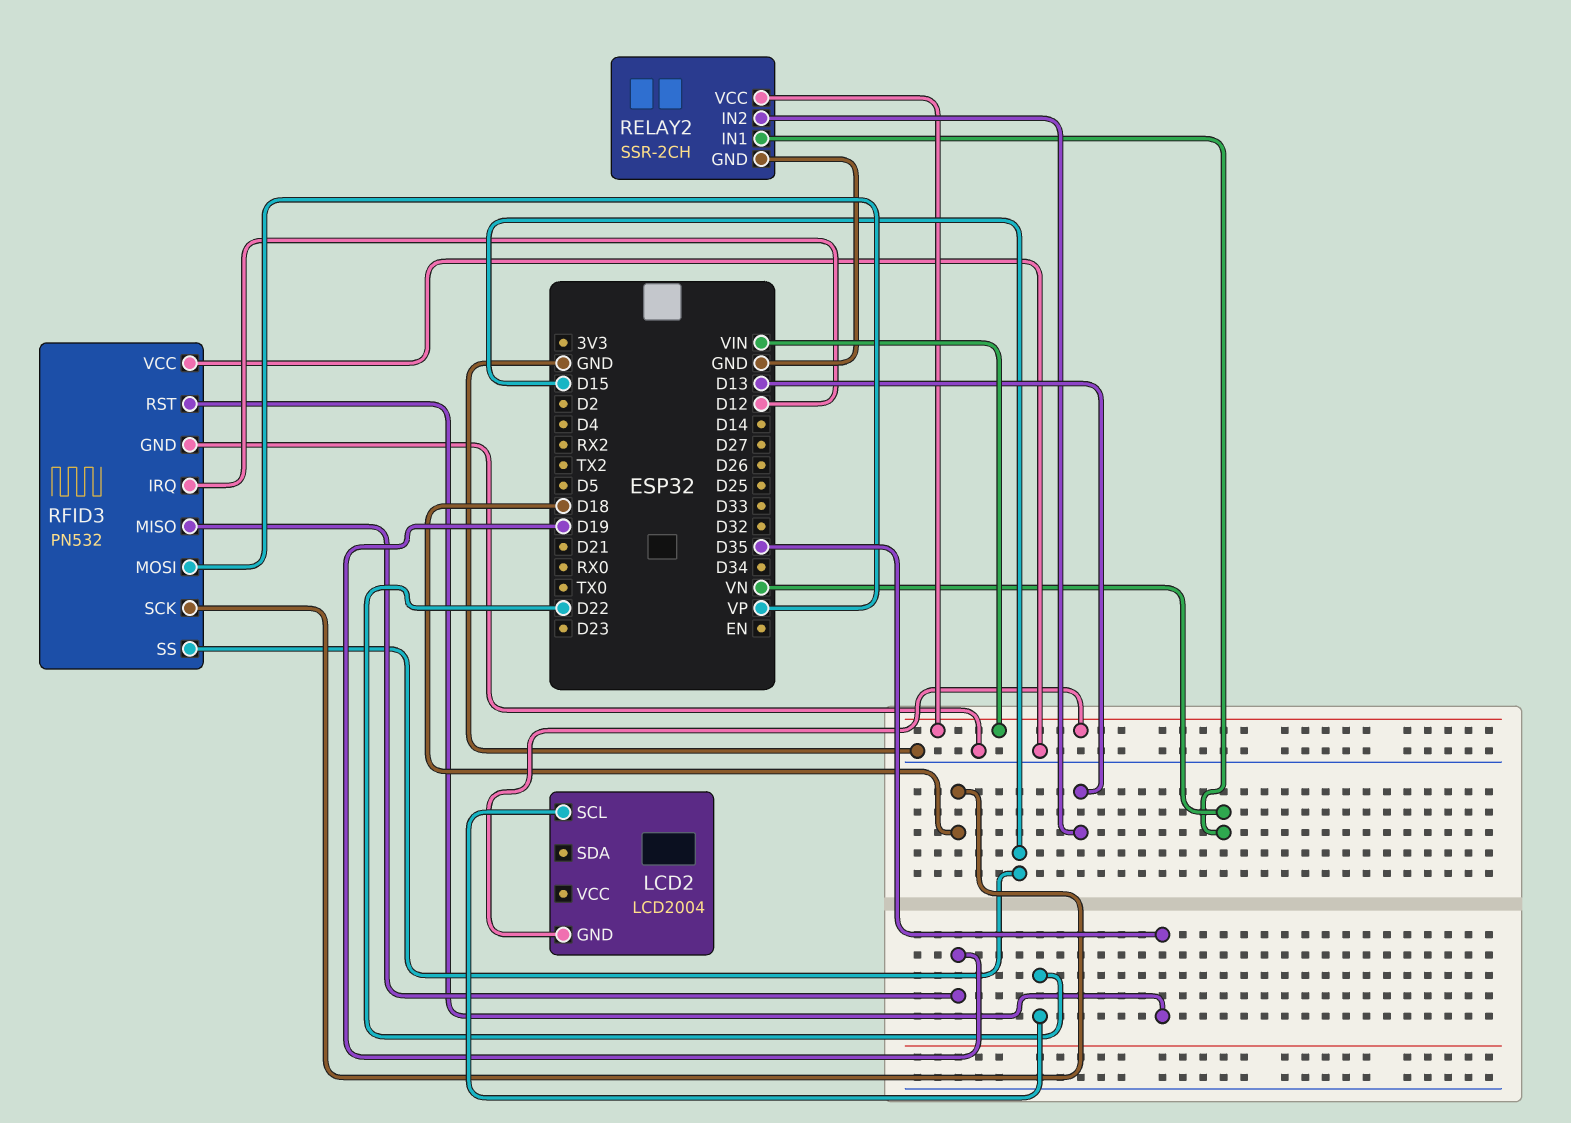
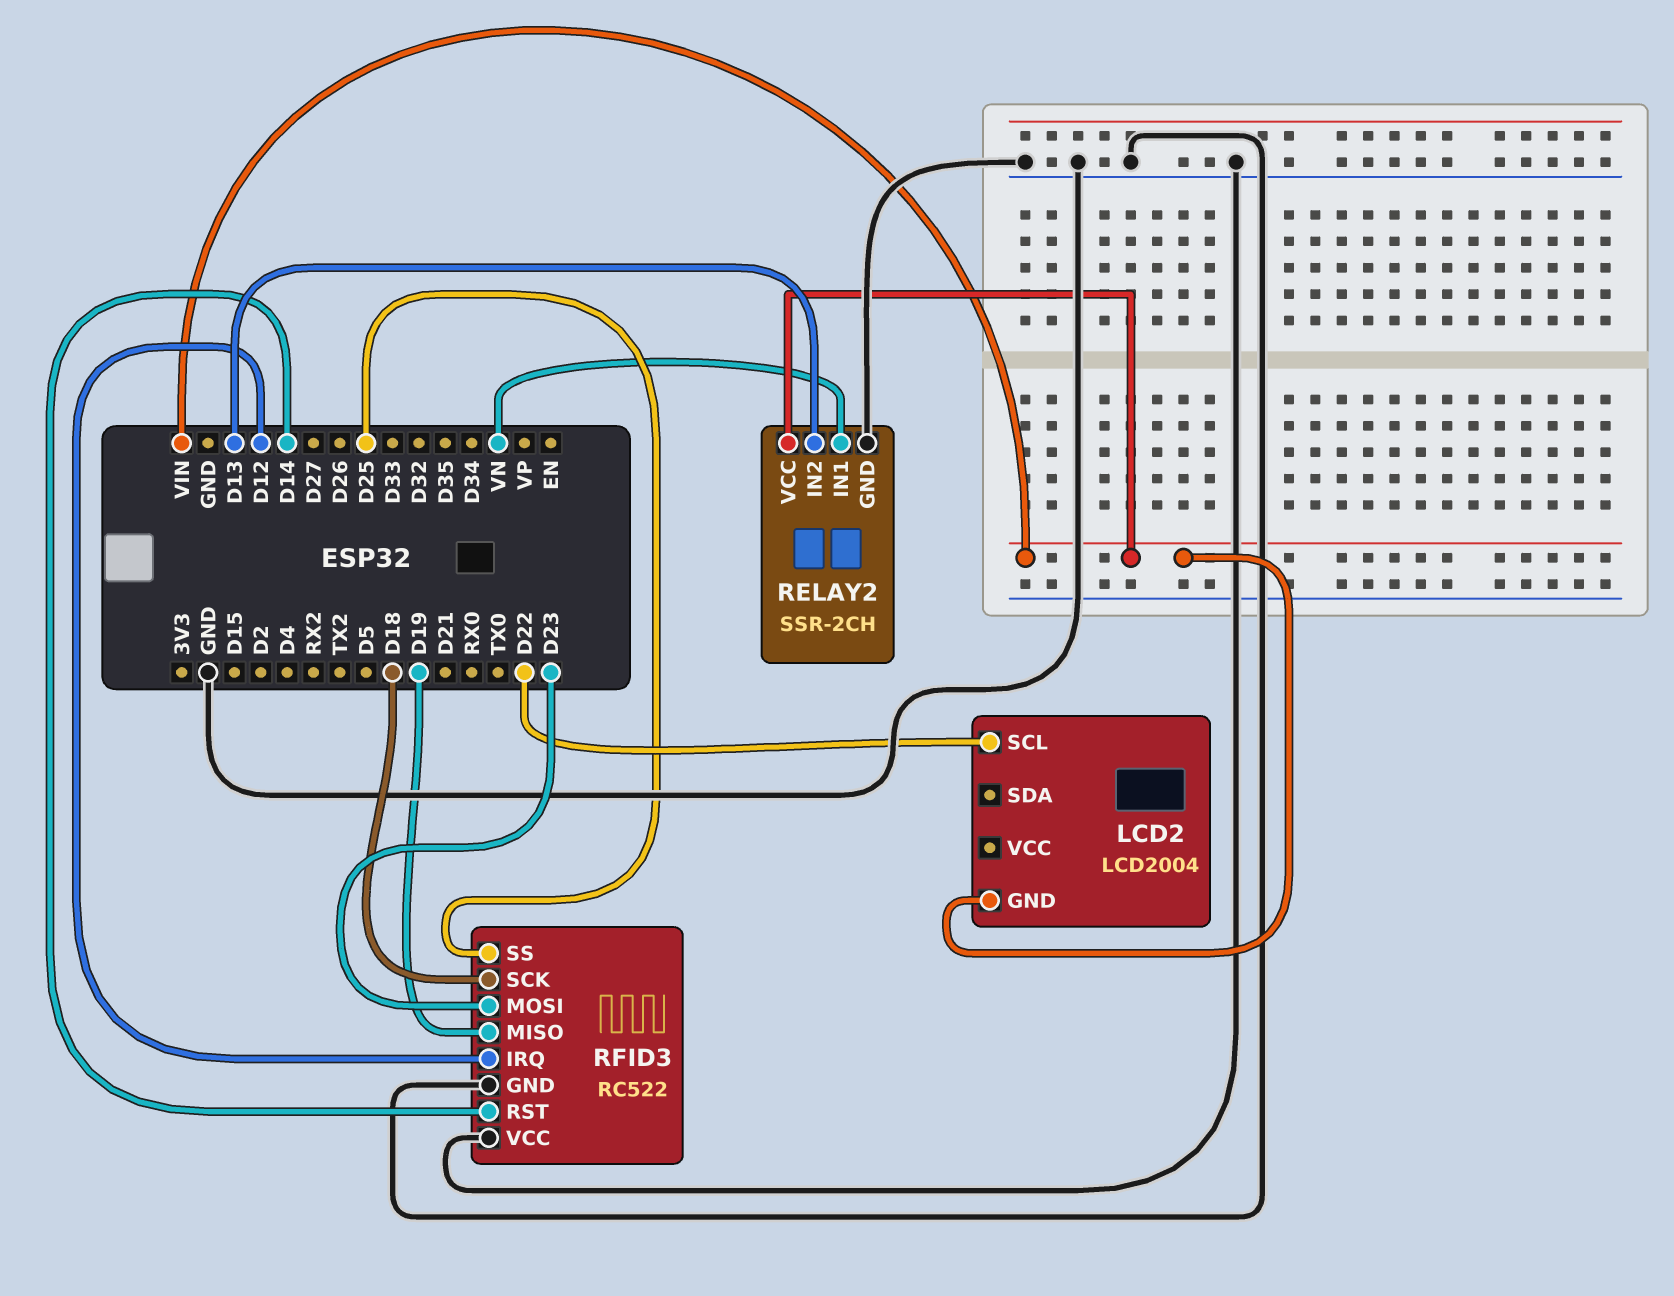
RFID3: PN532 -> RC522
RFID3 pin MOSI: VP -> D23
RFID3 pin RST: D35 -> D14
RFID3 pin SS: D15 -> D25

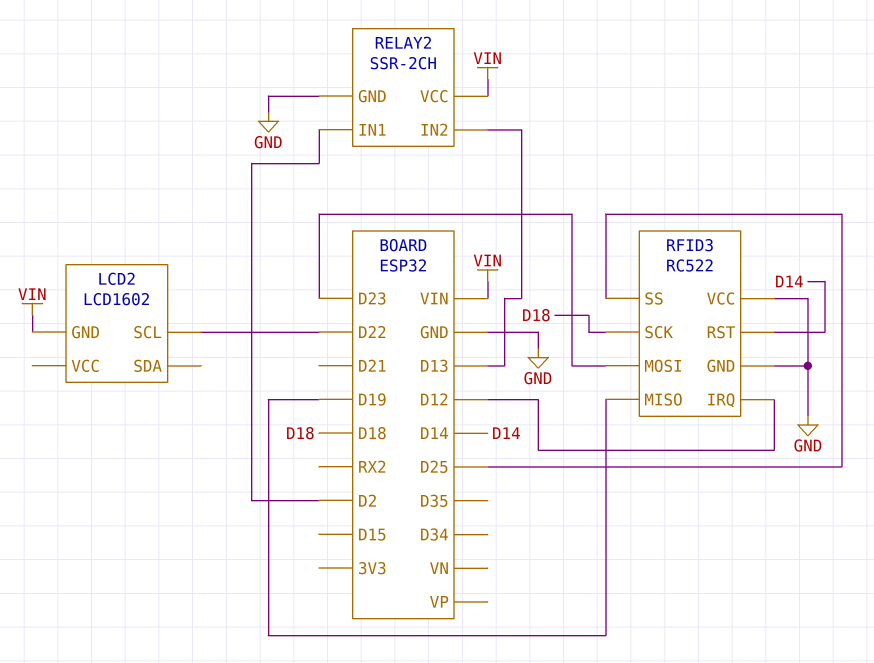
LCD2: LCD2004 -> LCD1602
RELAY2 pin IN1: VN -> D2

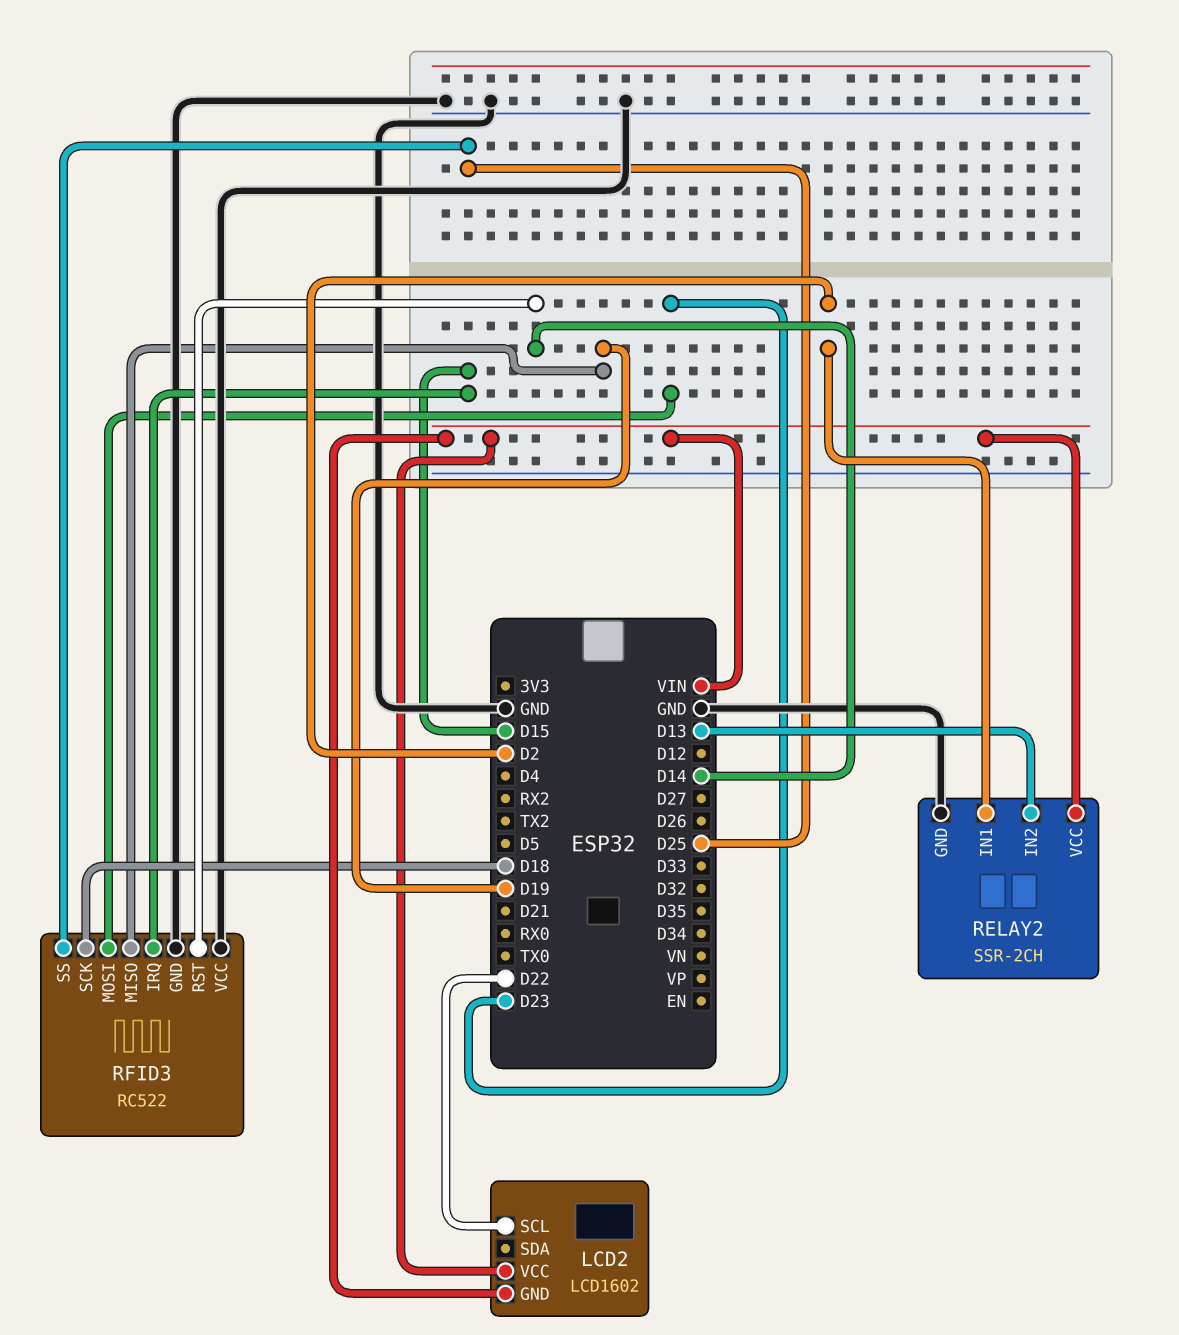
LCD2 pin VCC: none -> VIN
RFID3 pin IRQ: D12 -> D15

